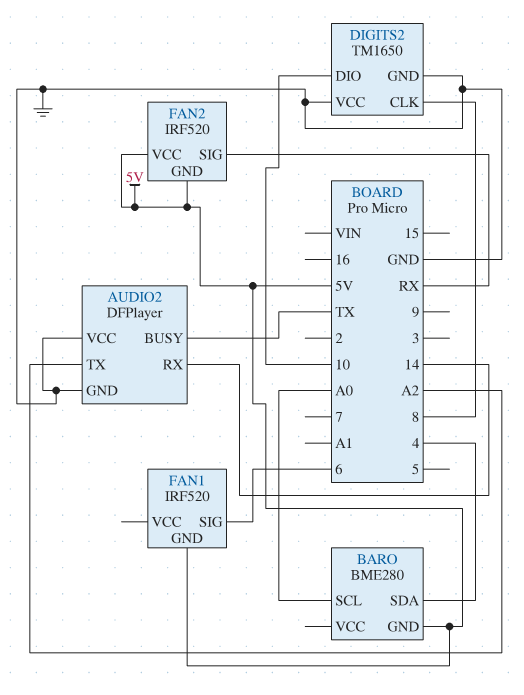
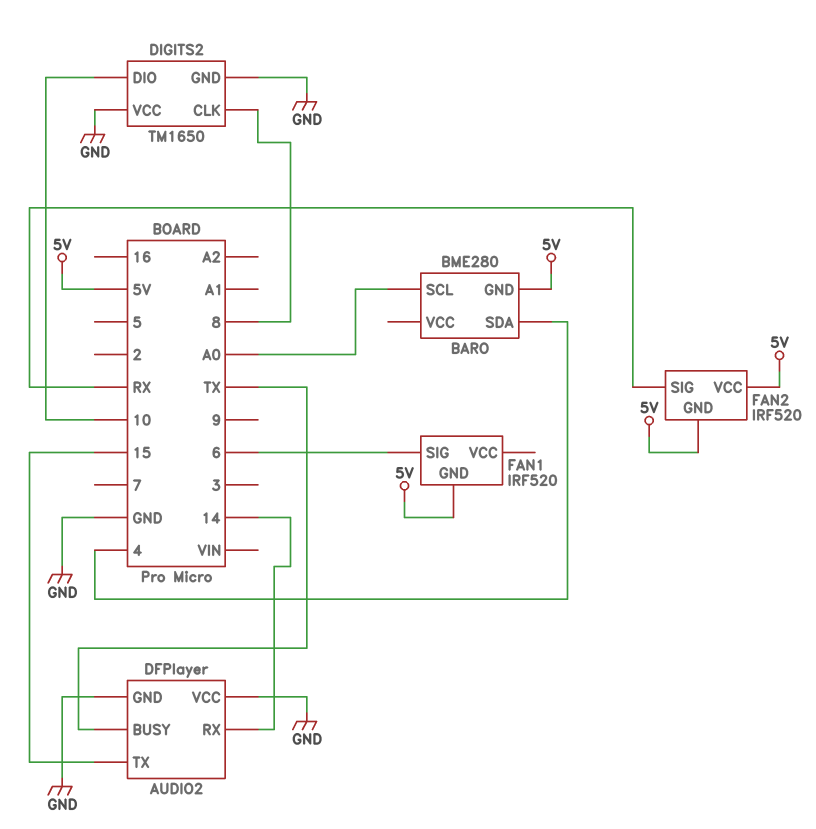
AUDIO2 pin TX: A2 -> 15

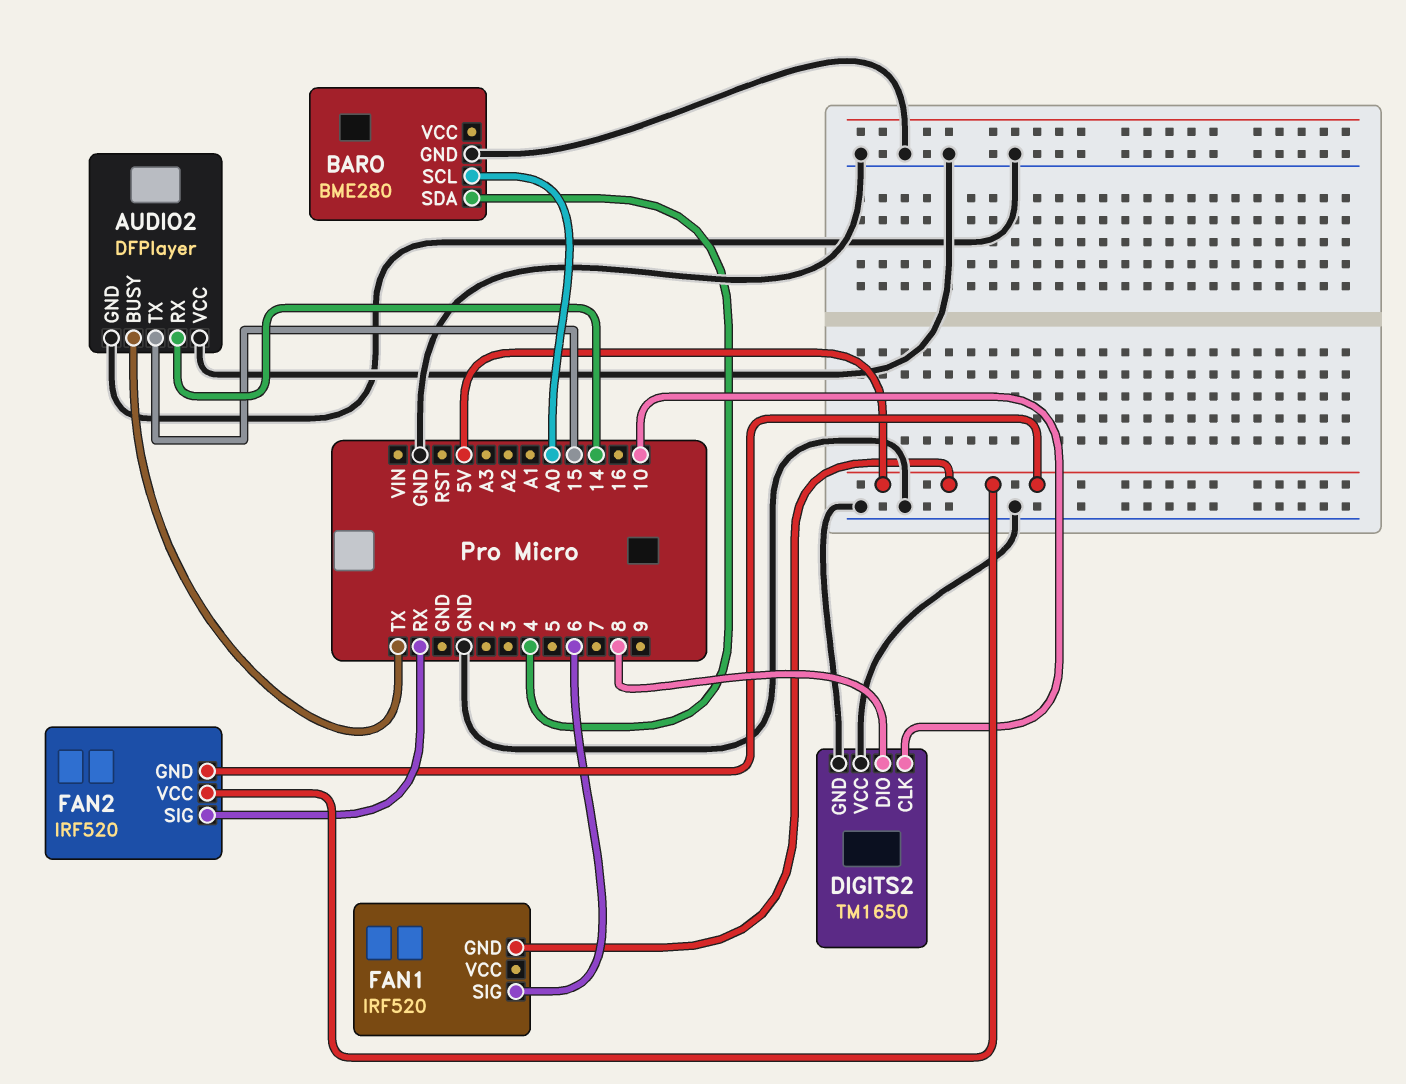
BARO pin GND: 5V -> GND
DIGITS2 pin CLK: 8 -> 10
DIGITS2 pin DIO: 10 -> 8

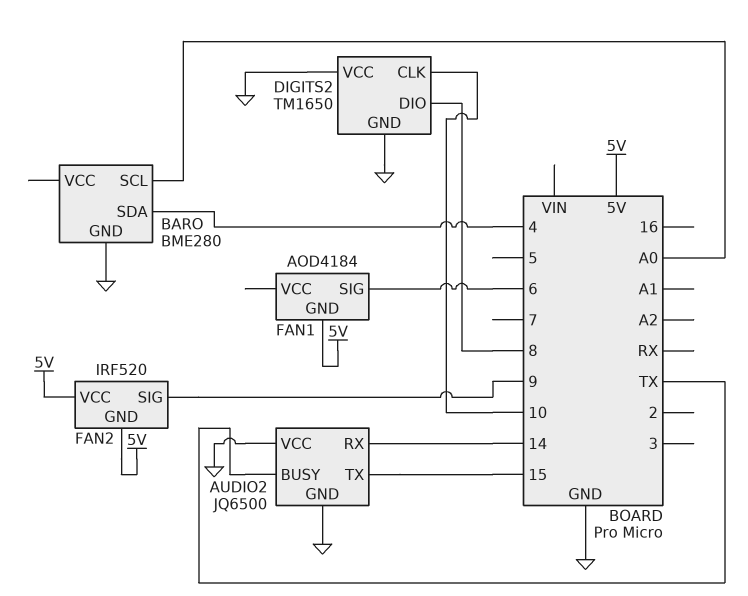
AUDIO2: DFPlayer -> JQ6500
FAN1: IRF520 -> AOD4184
FAN2 pin SIG: RX -> 9

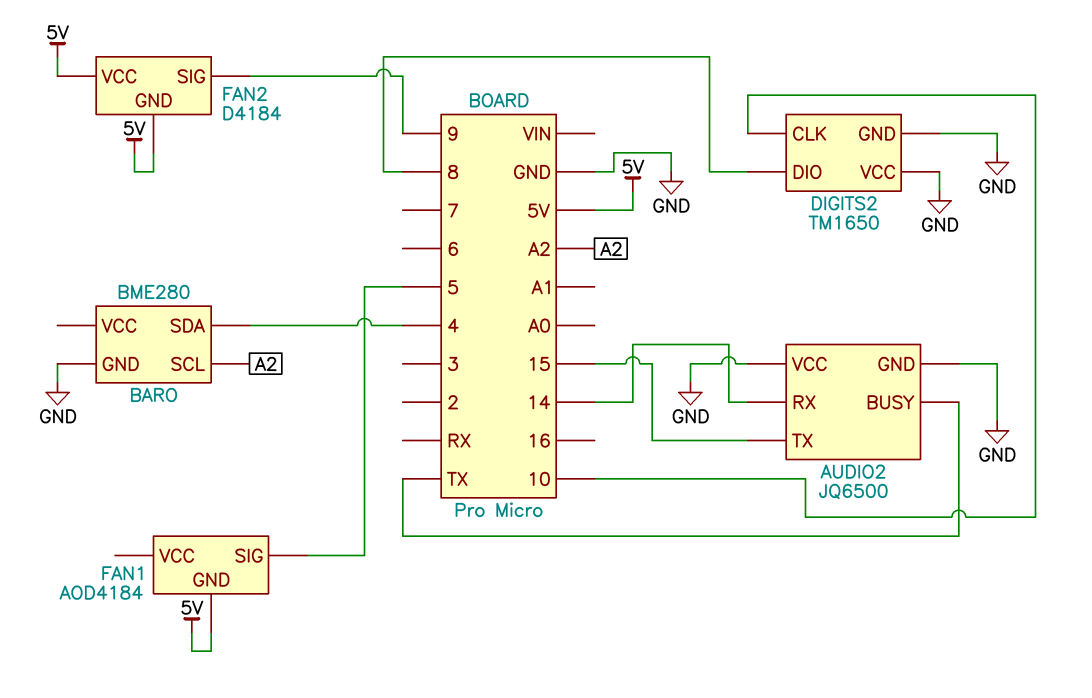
BARO pin SCL: A0 -> A2
FAN1 pin SIG: 6 -> 5
FAN2: IRF520 -> D4184

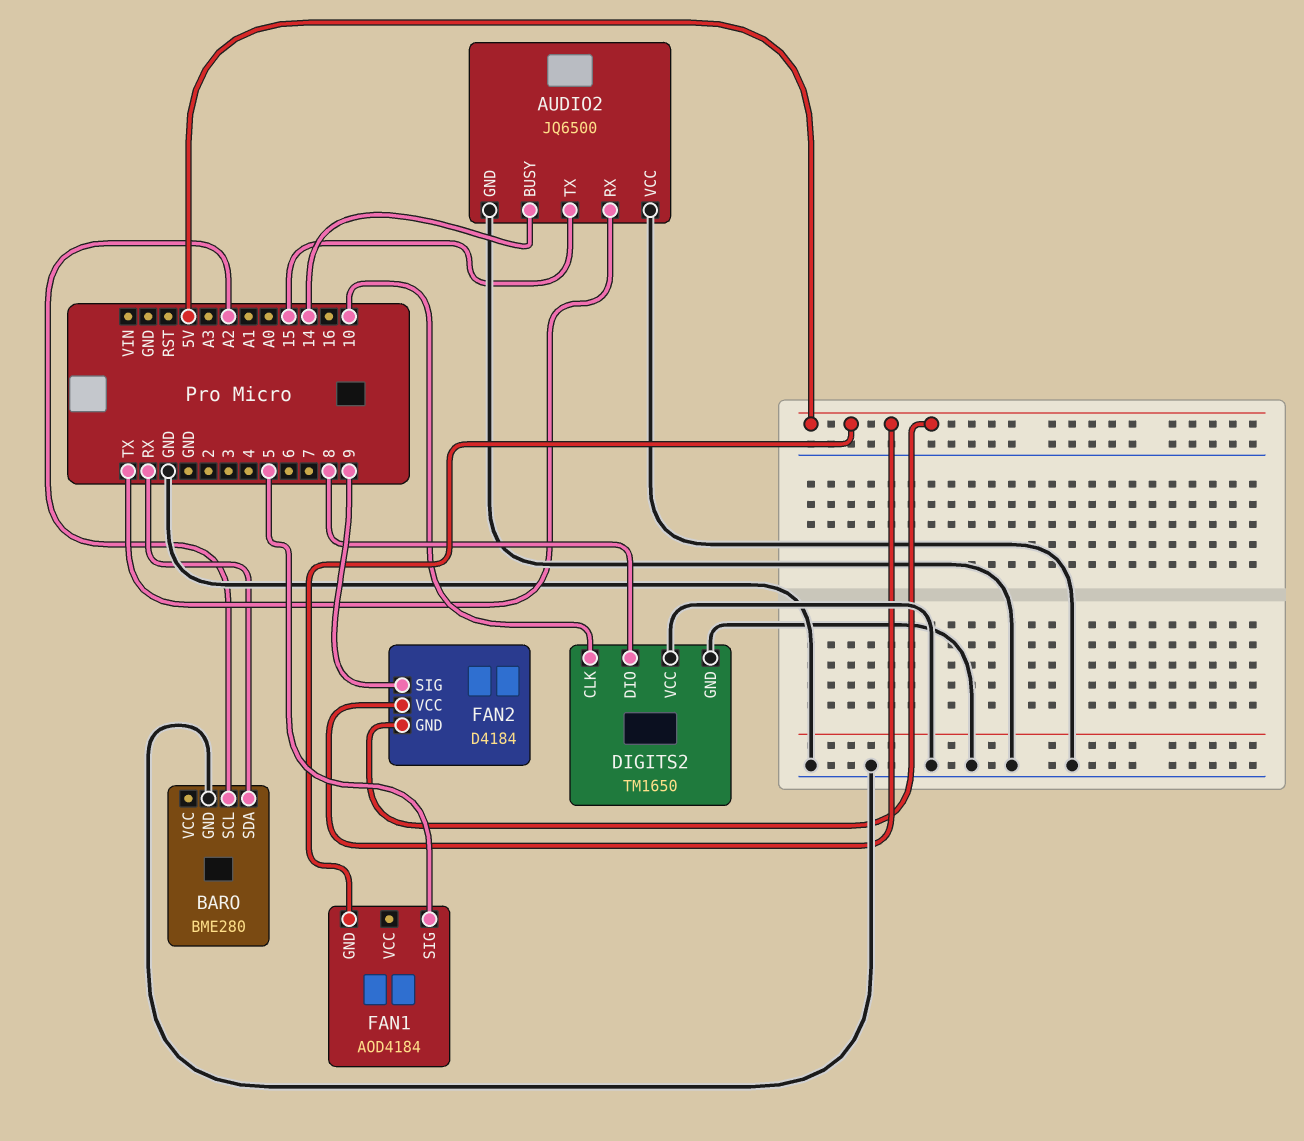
AUDIO2 pin BUSY: TX -> 14
AUDIO2 pin RX: 14 -> TX
BARO pin SDA: 4 -> RX

